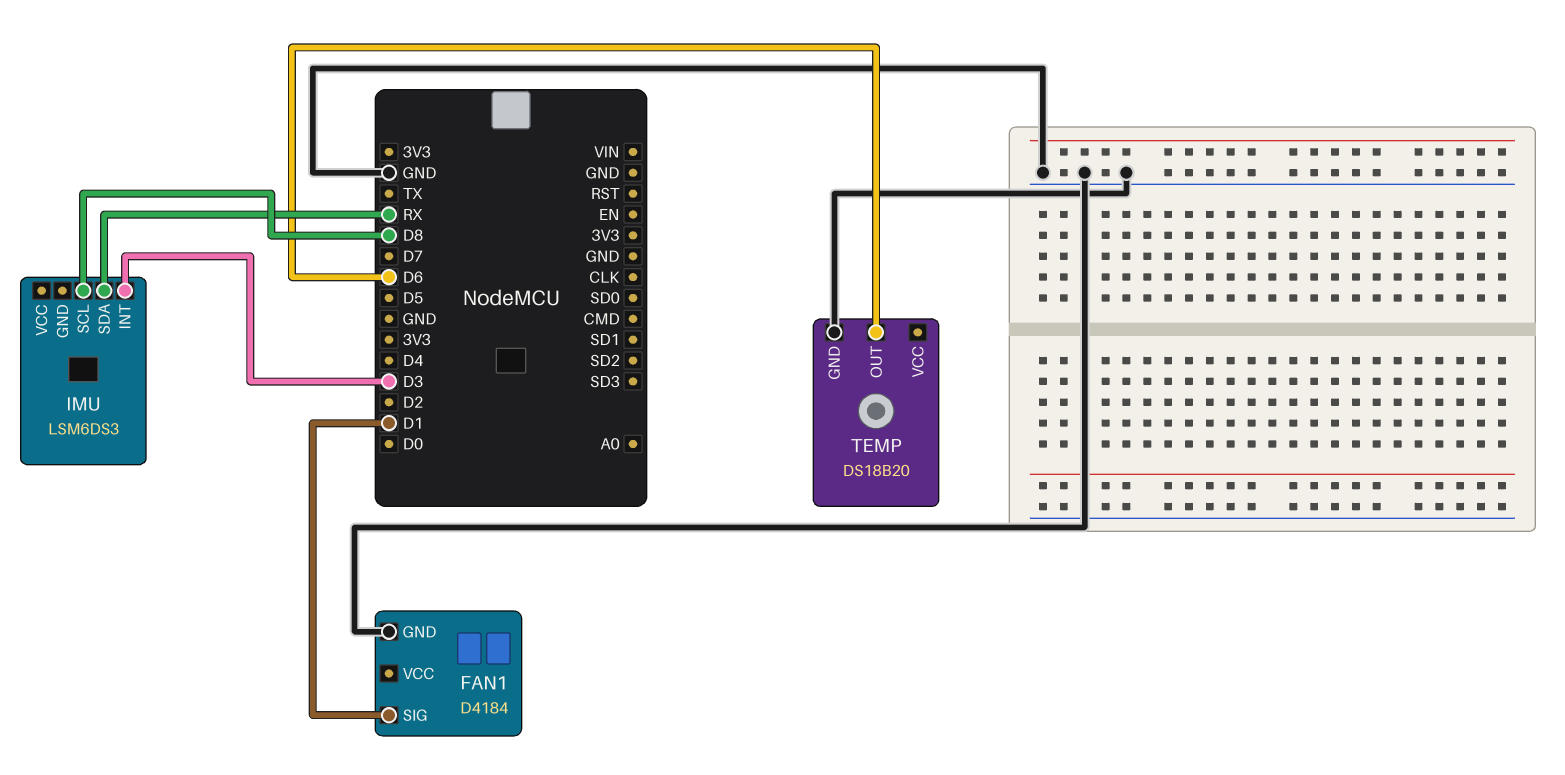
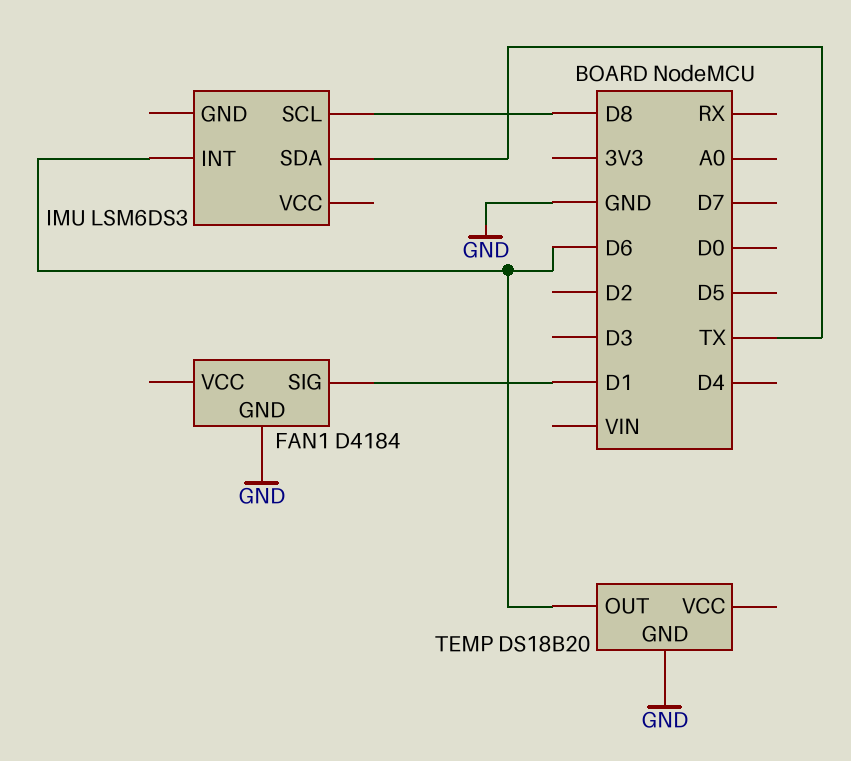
IMU pin INT: D3 -> D6
IMU pin SDA: RX -> TX

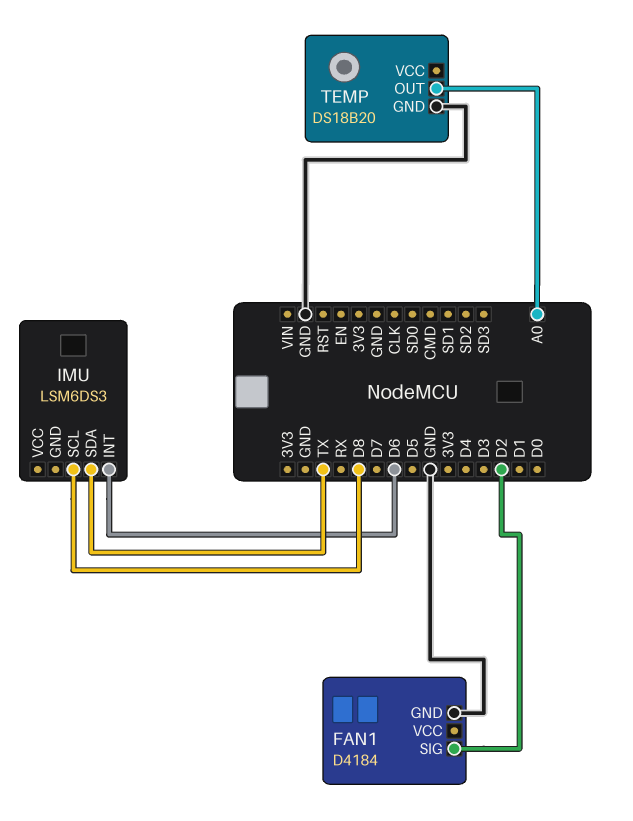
FAN1 pin SIG: D1 -> D2
TEMP pin OUT: D6 -> A0

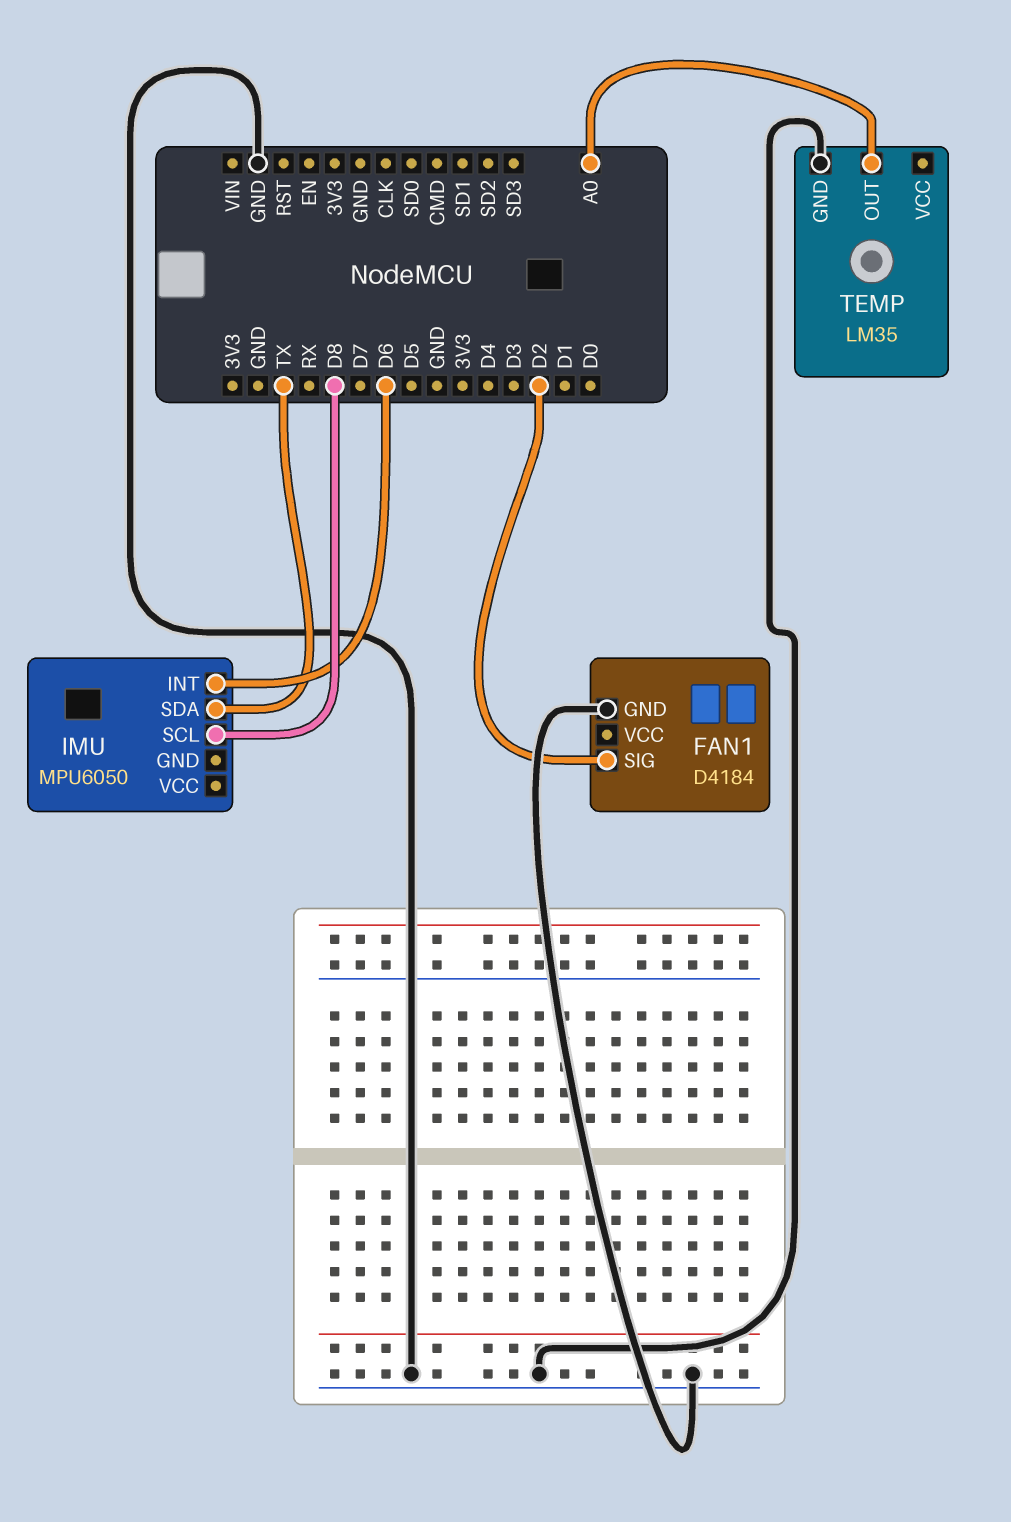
IMU: LSM6DS3 -> MPU6050
TEMP: DS18B20 -> LM35

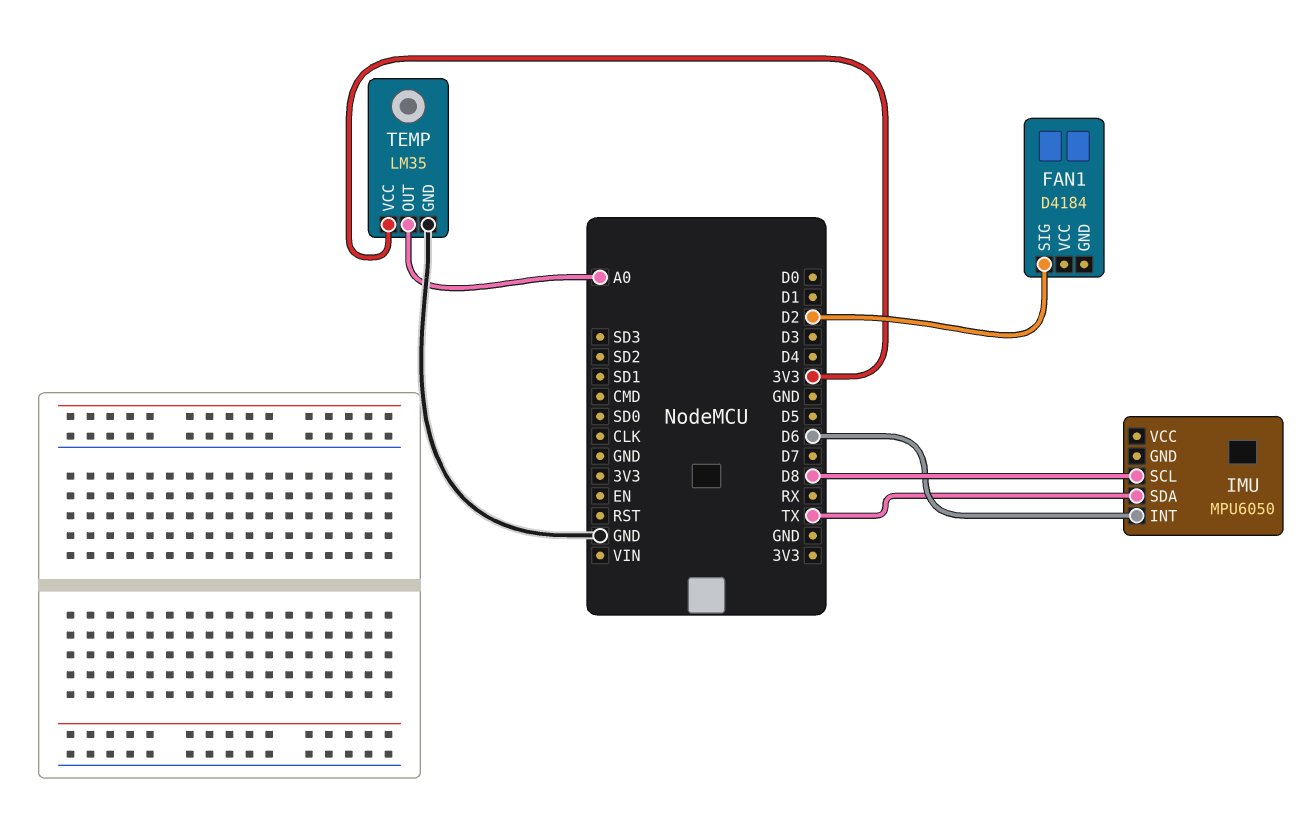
FAN1 pin GND: GND -> none
TEMP pin VCC: none -> 3V3

